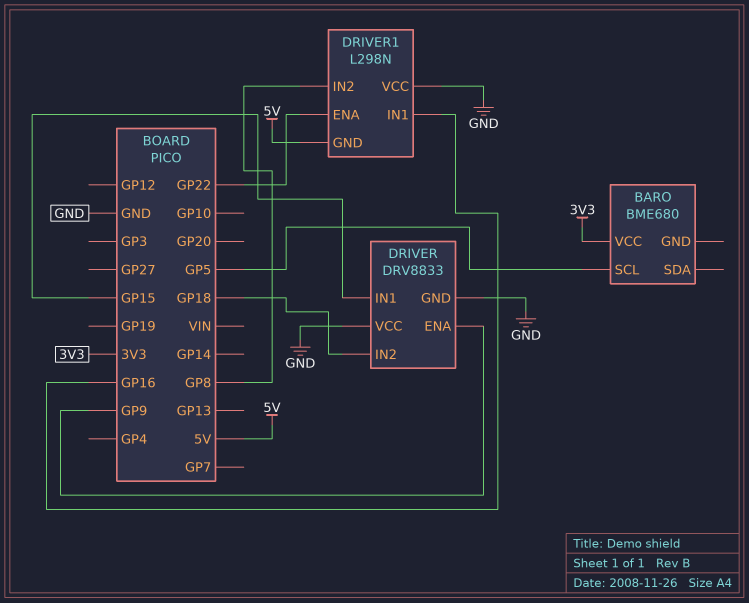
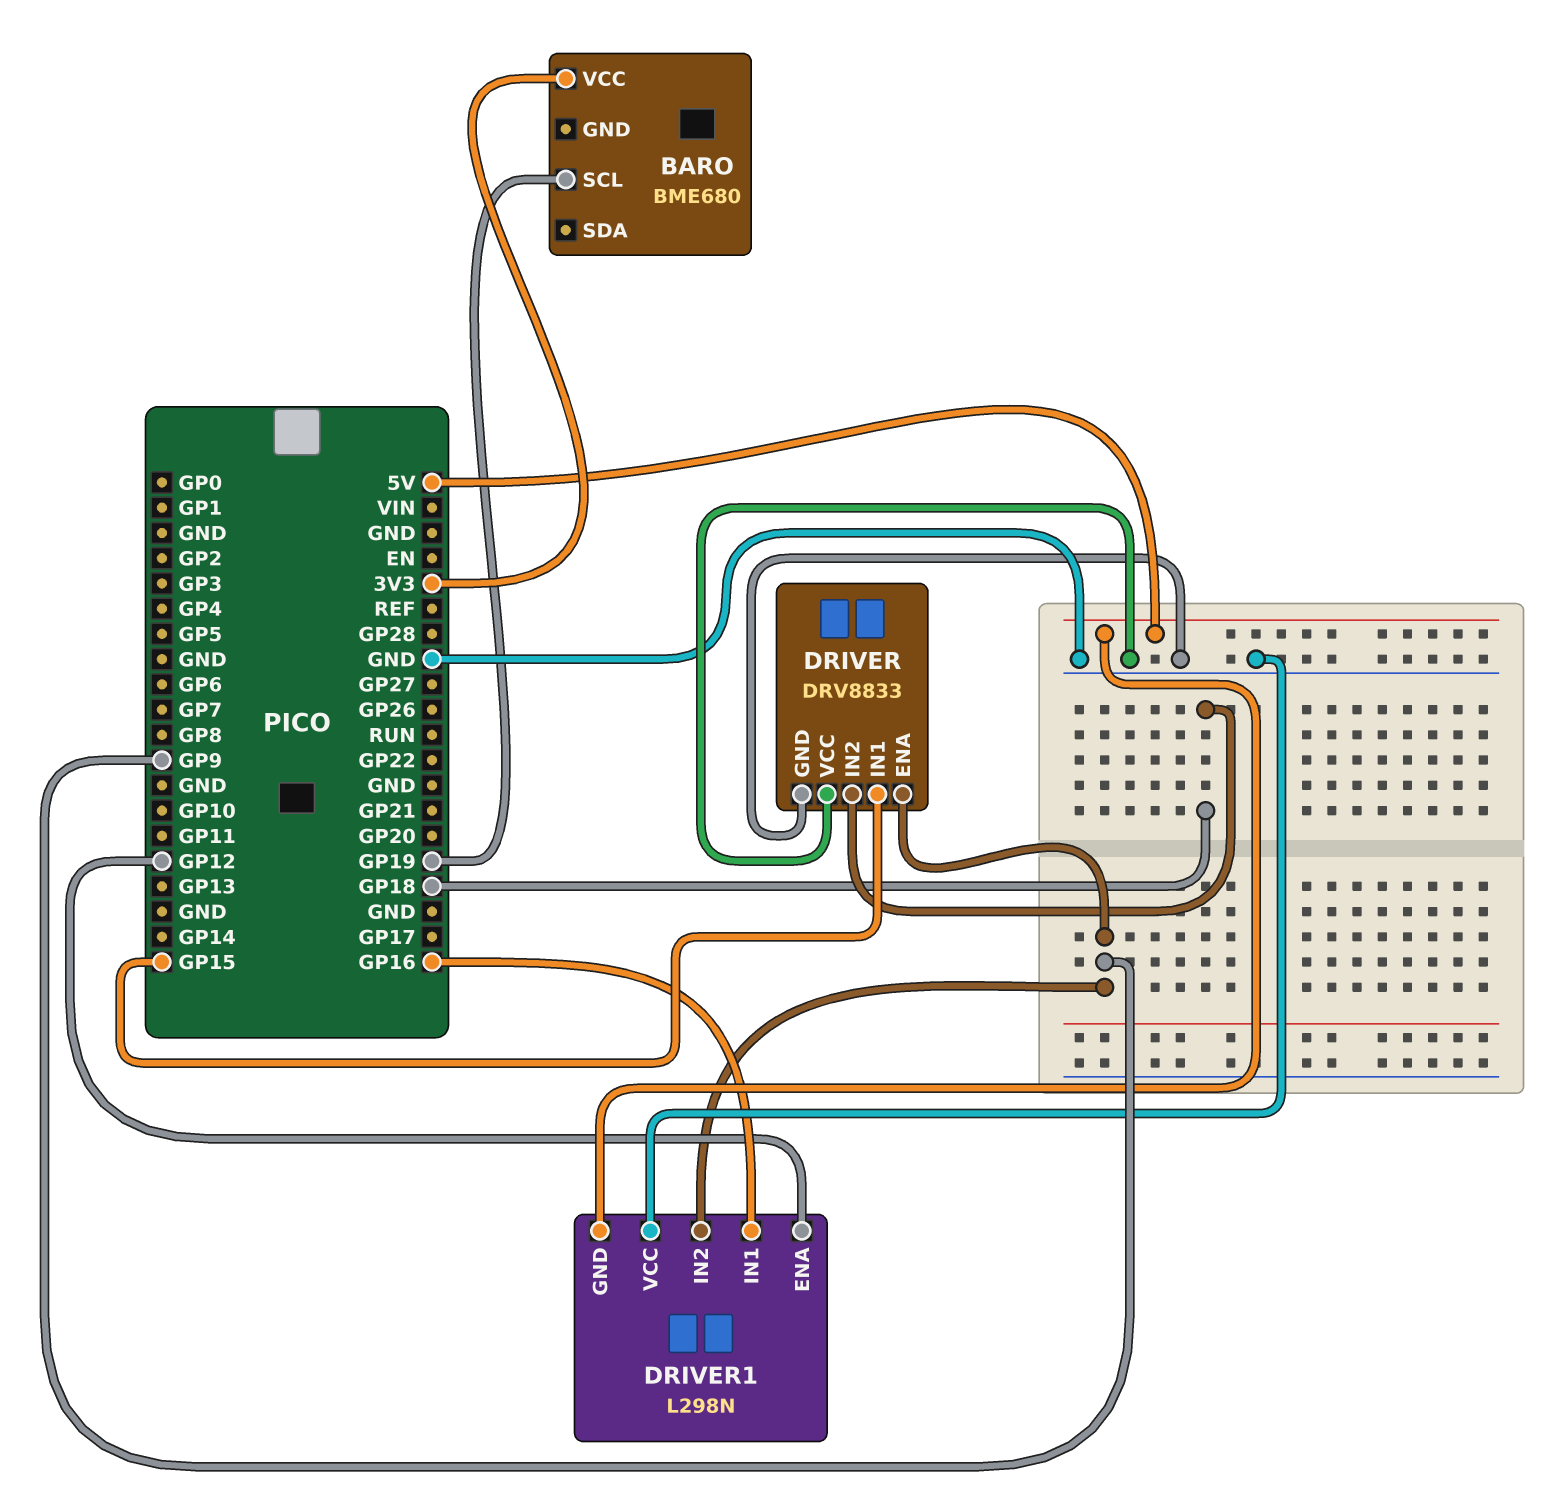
BARO pin SCL: GP5 -> GP19
DRIVER1 pin ENA: GP22 -> GP12
DRIVER1 pin IN2: GP8 -> GP9

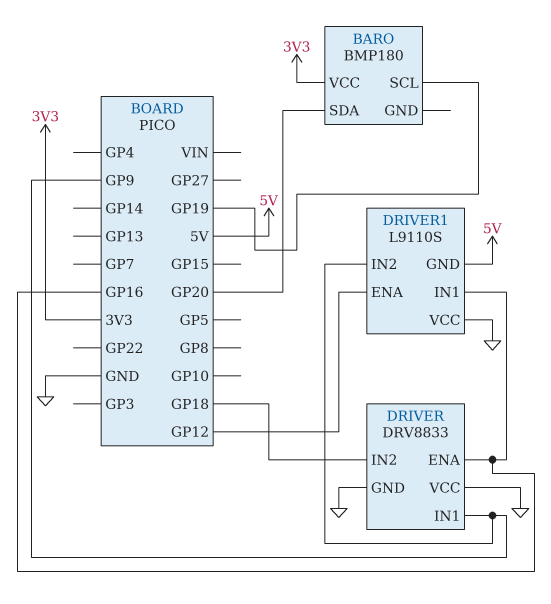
BARO: BME680 -> BMP180
BARO pin SDA: none -> GP20
DRIVER pin ENA: GP9 -> GP16
DRIVER pin IN1: GP15 -> GP9
DRIVER1: L298N -> L9110S

